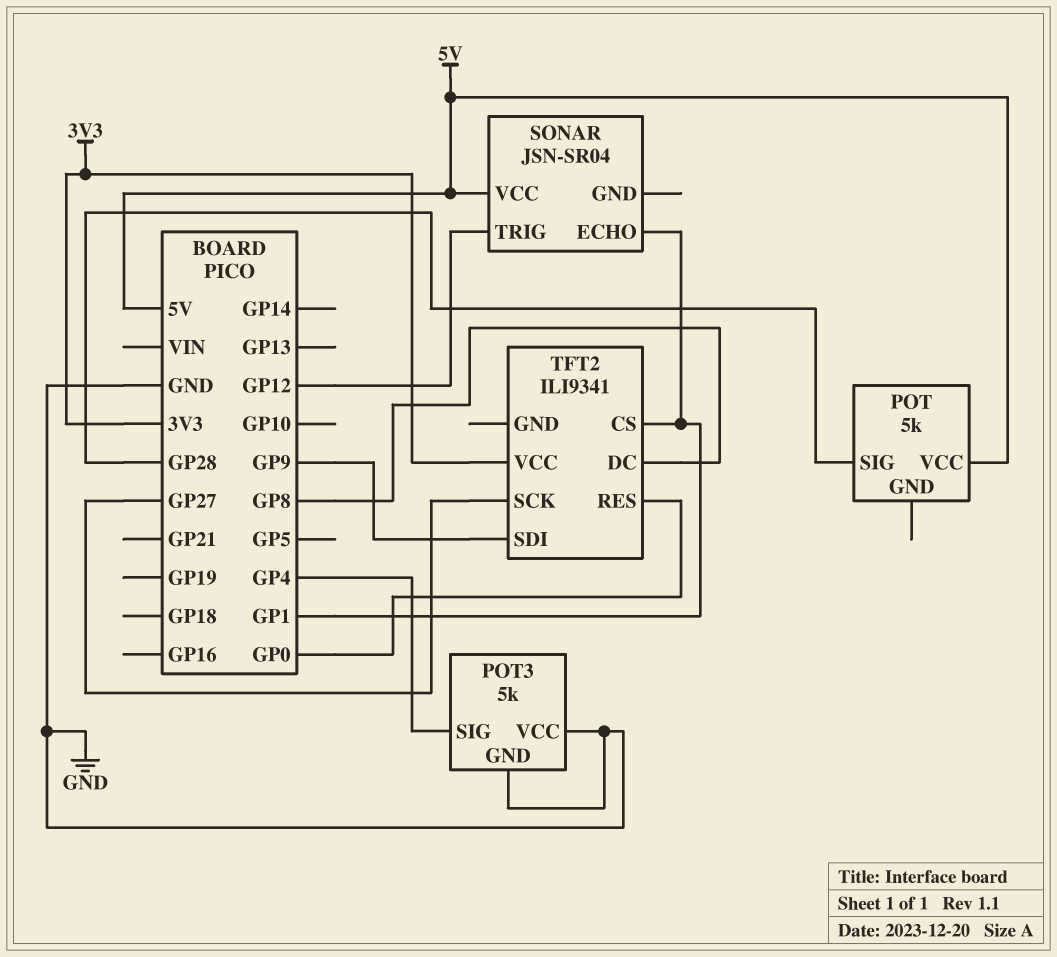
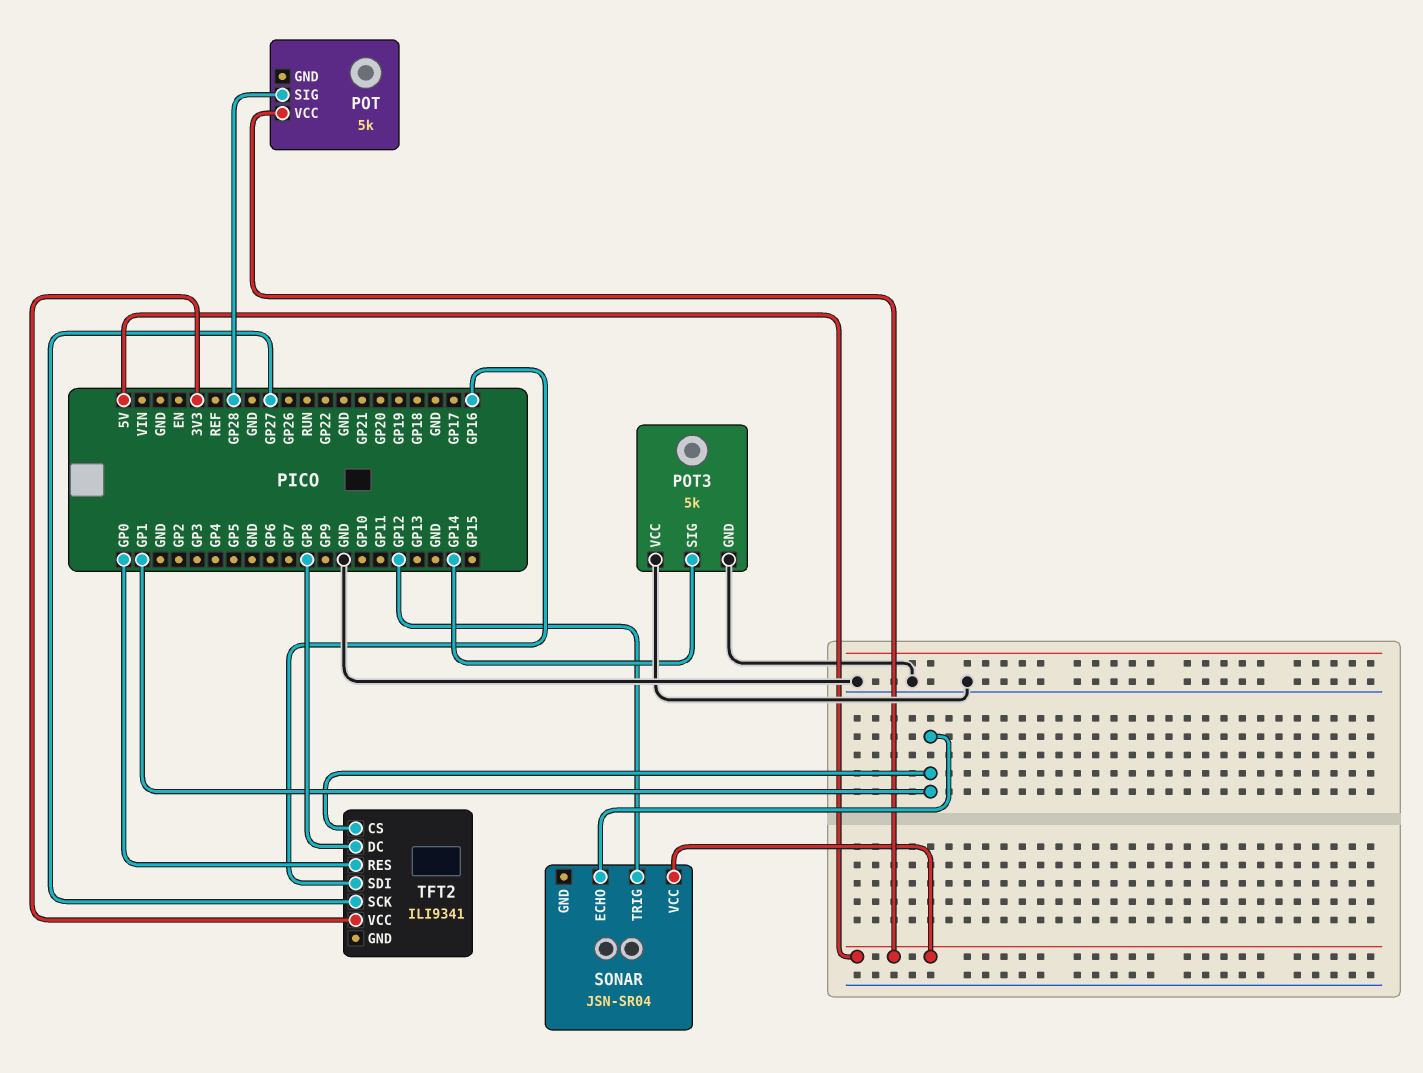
POT3 pin SIG: GP4 -> GP14
TFT2 pin SDI: GP9 -> GP16

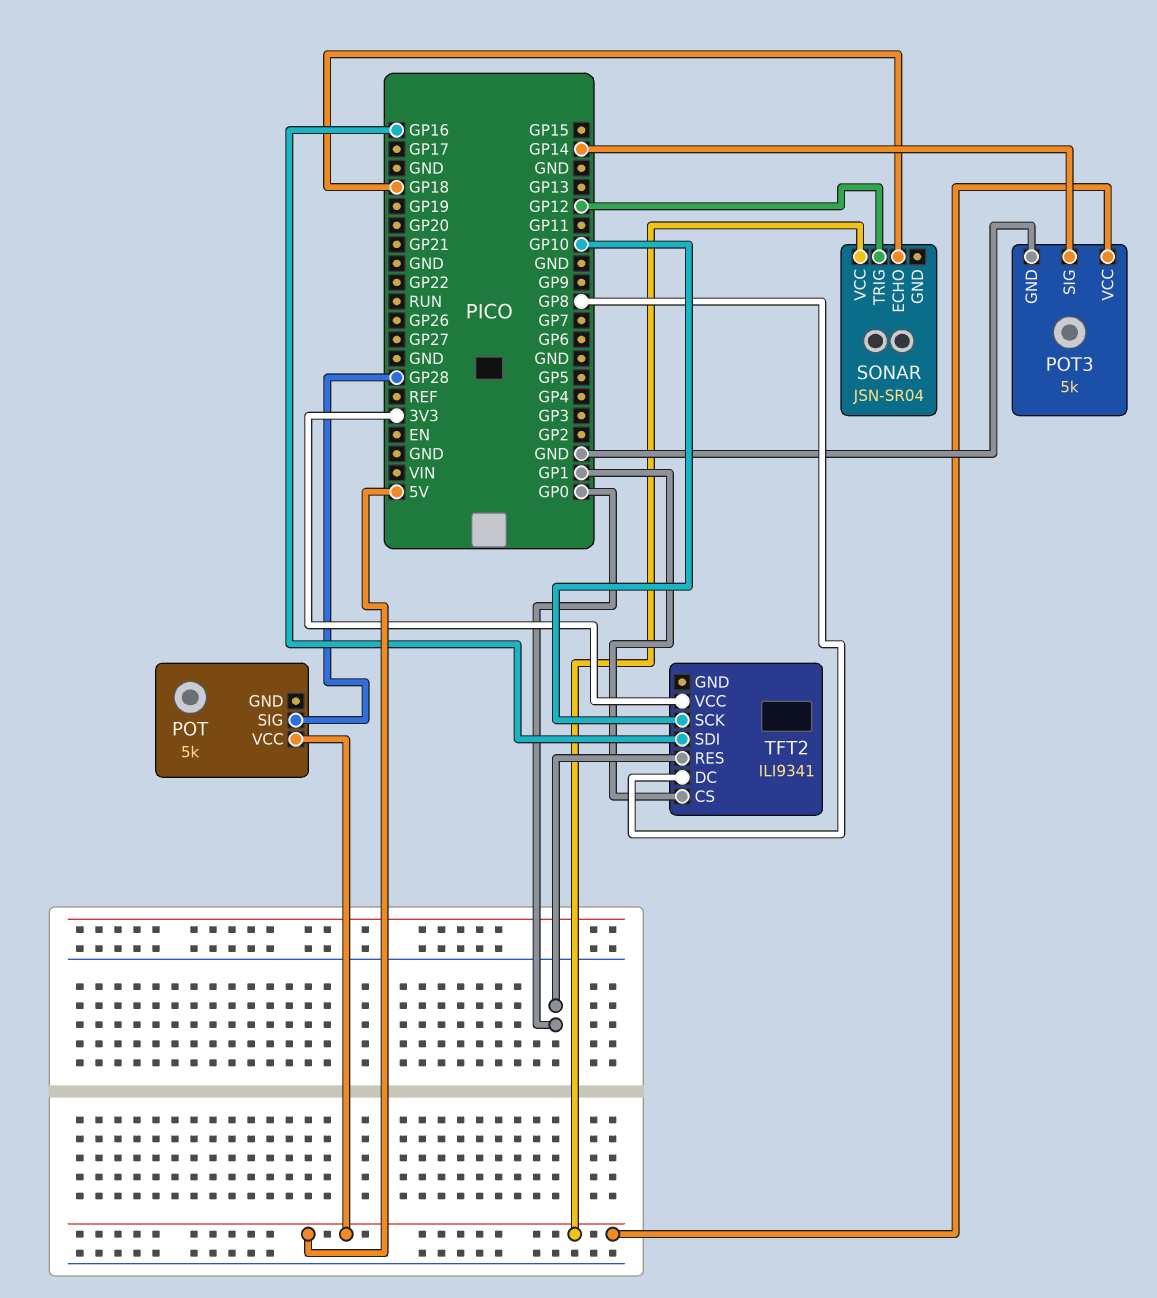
POT3 pin VCC: GND -> 5V
SONAR pin ECHO: GP1 -> GP18
TFT2 pin SCK: GP27 -> GP10

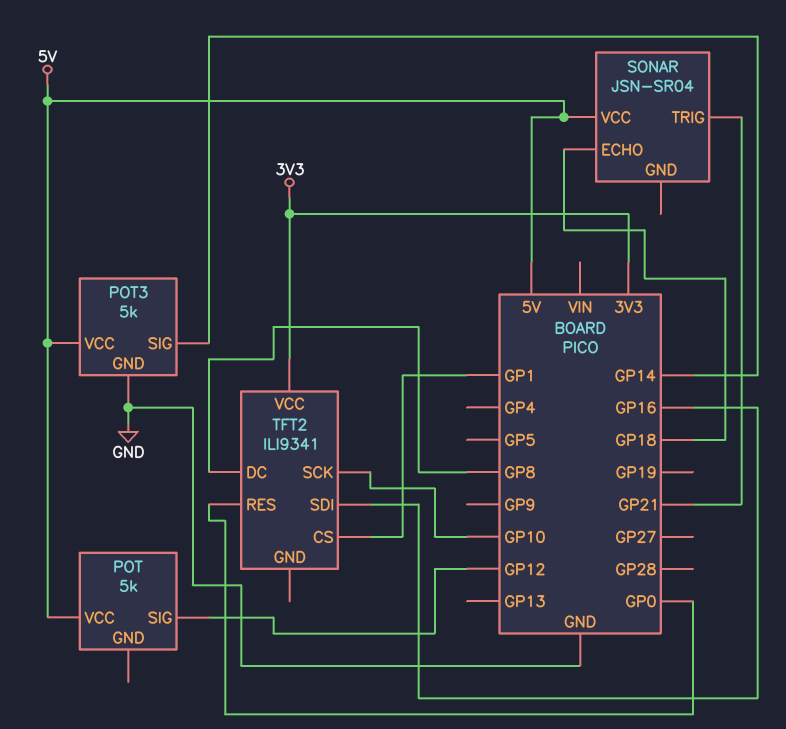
POT pin SIG: GP28 -> GP12
SONAR pin TRIG: GP12 -> GP21

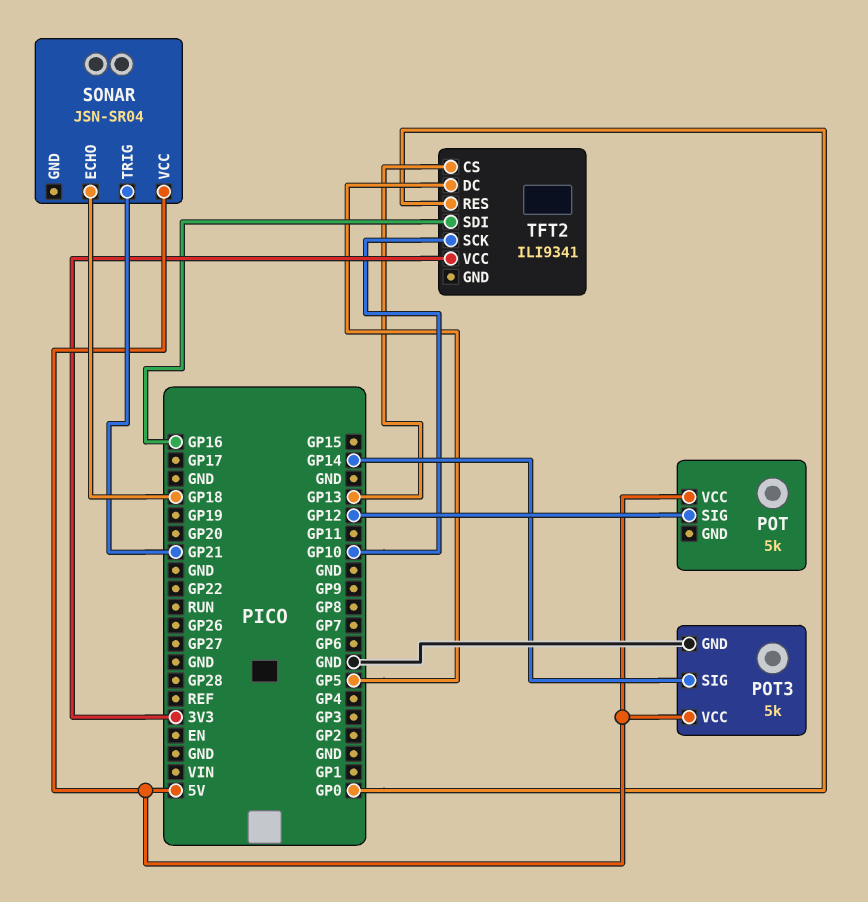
TFT2 pin CS: GP1 -> GP13
TFT2 pin DC: GP8 -> GP5

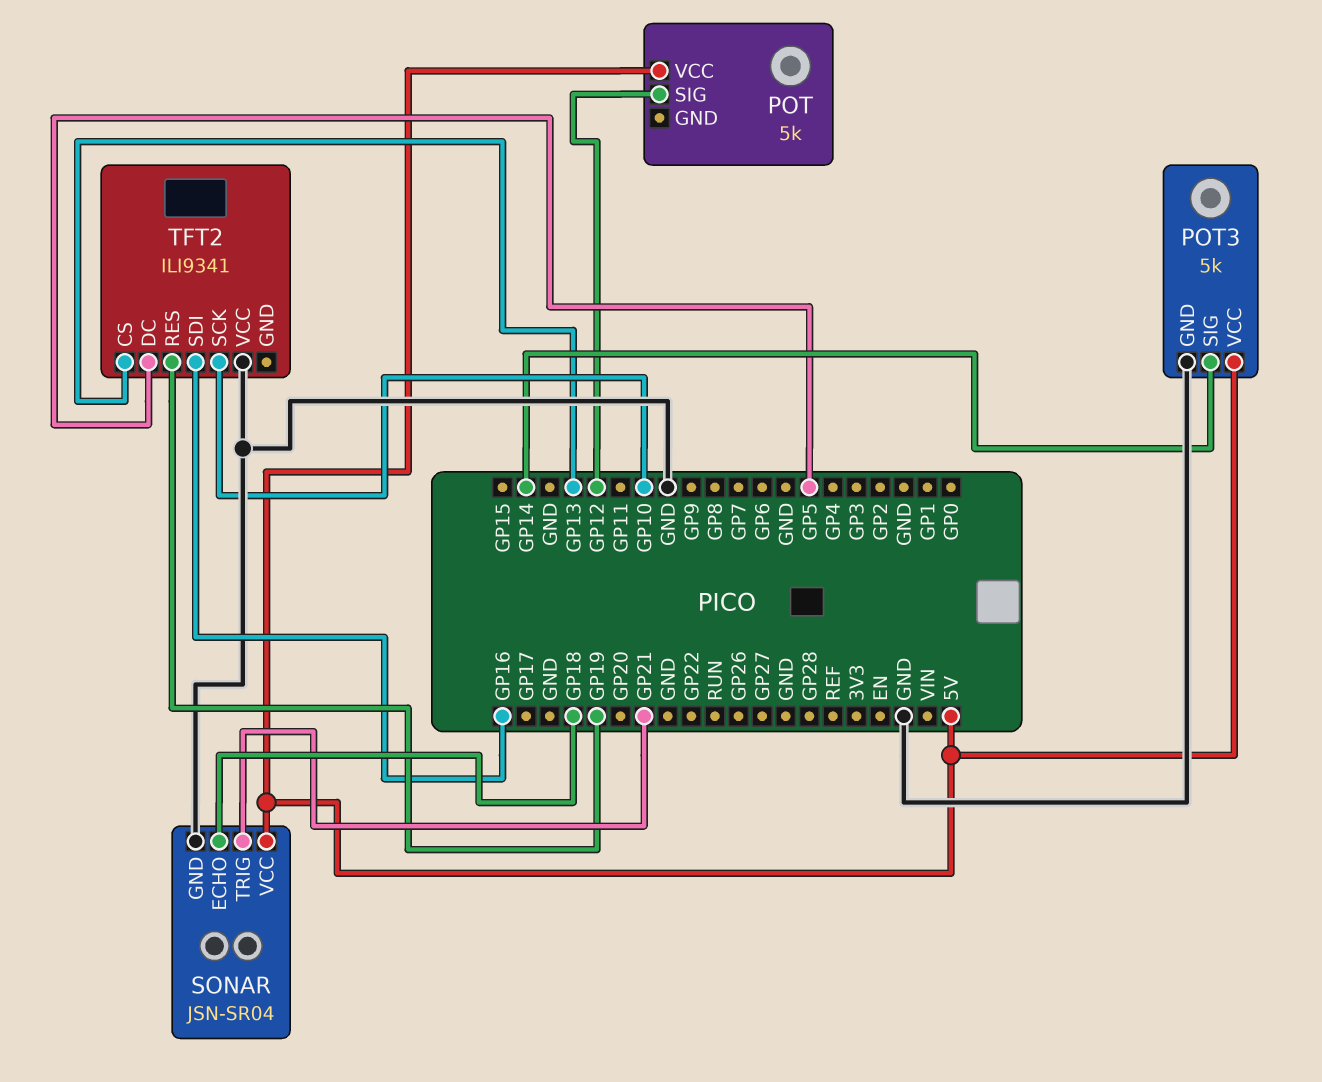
SONAR pin GND: none -> GND
TFT2 pin RES: GP0 -> GP19
TFT2 pin VCC: 3V3 -> GND

